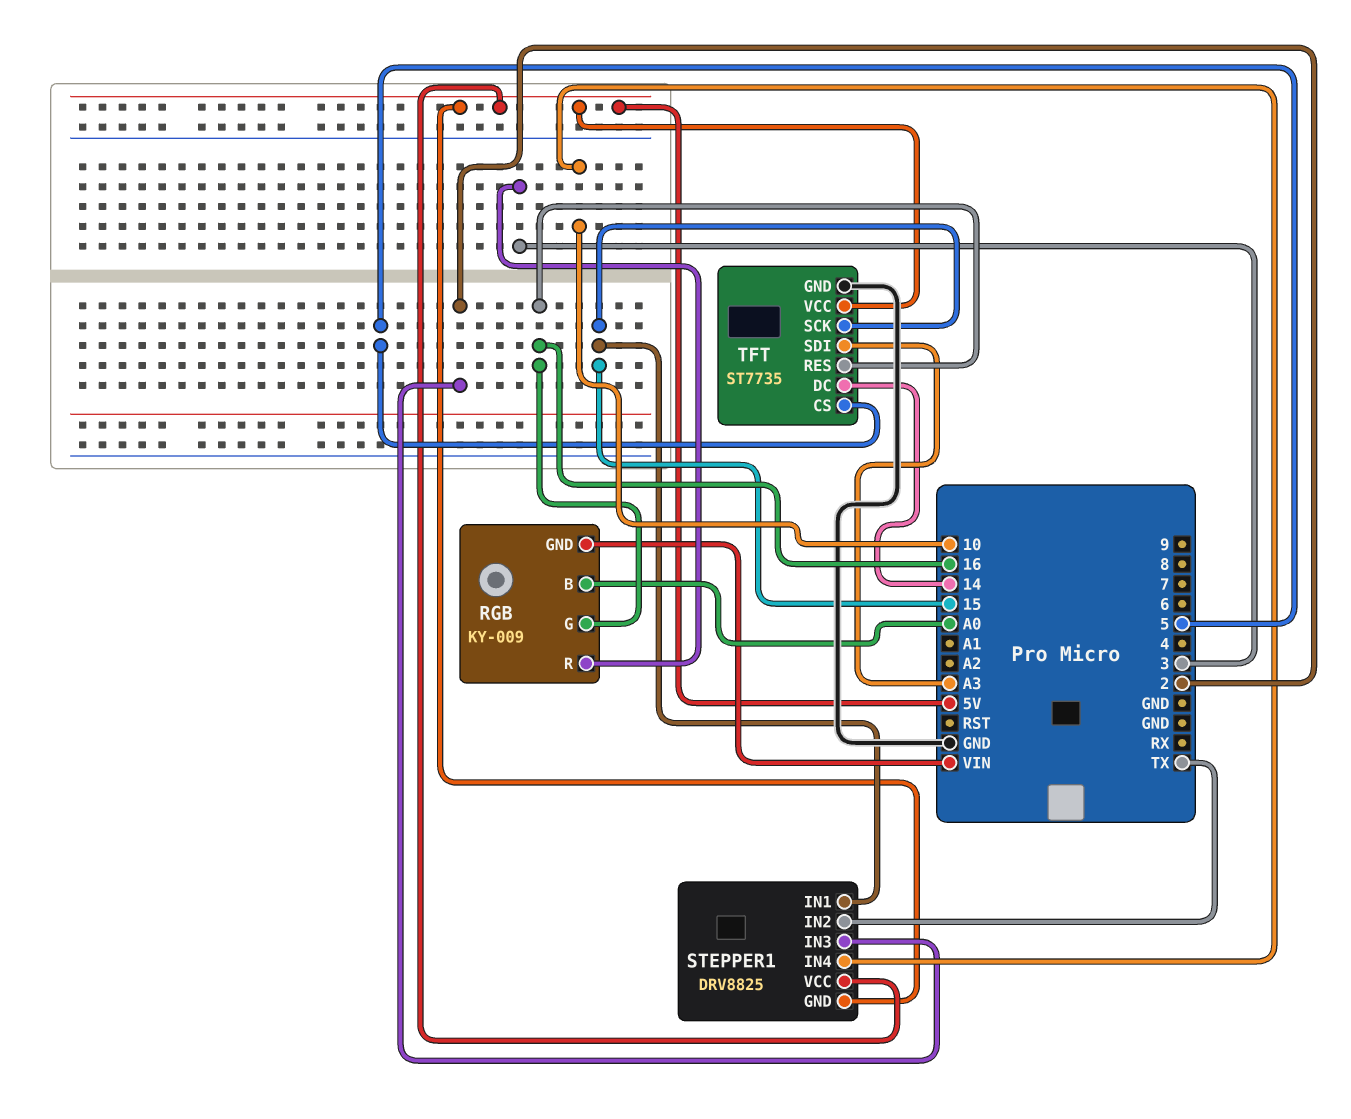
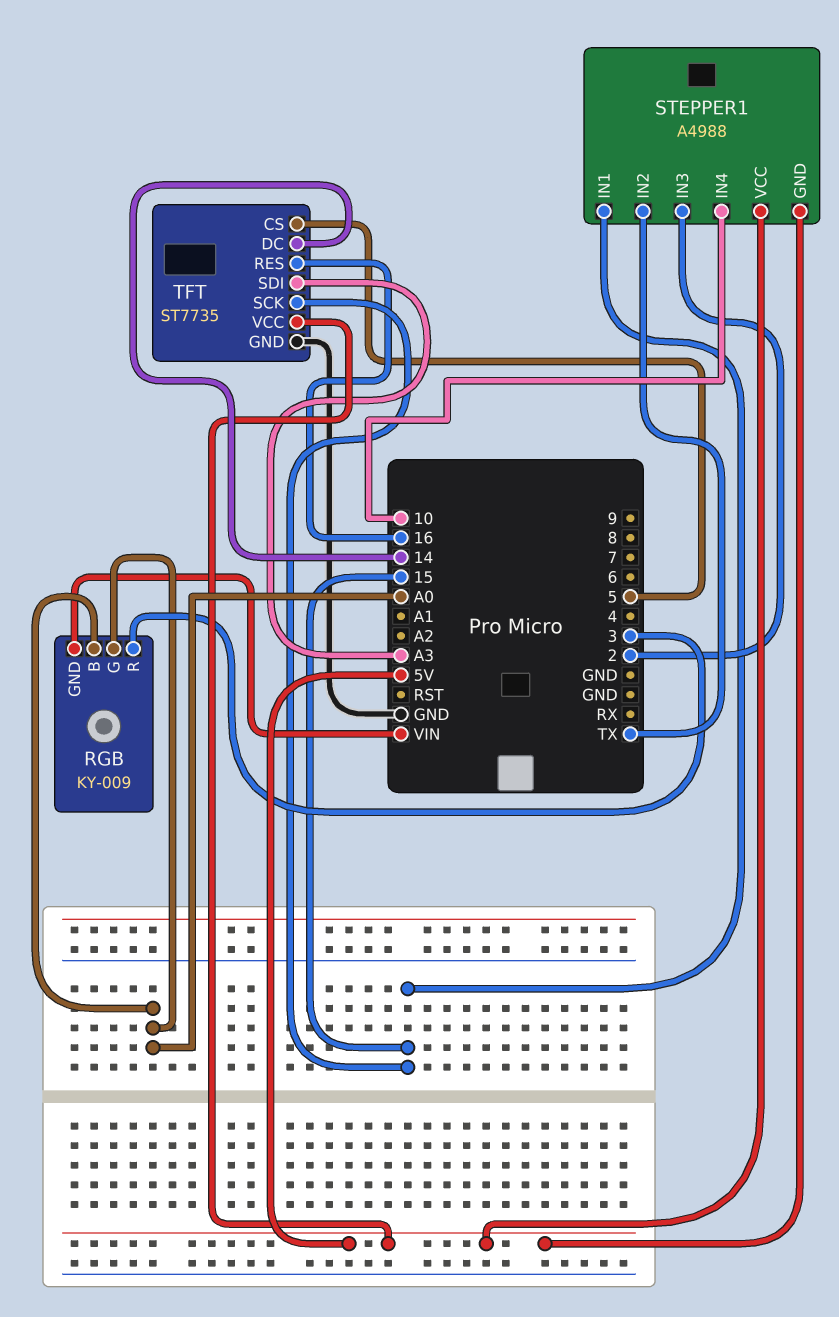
RGB pin G: 16 -> A0
STEPPER1: DRV8825 -> A4988

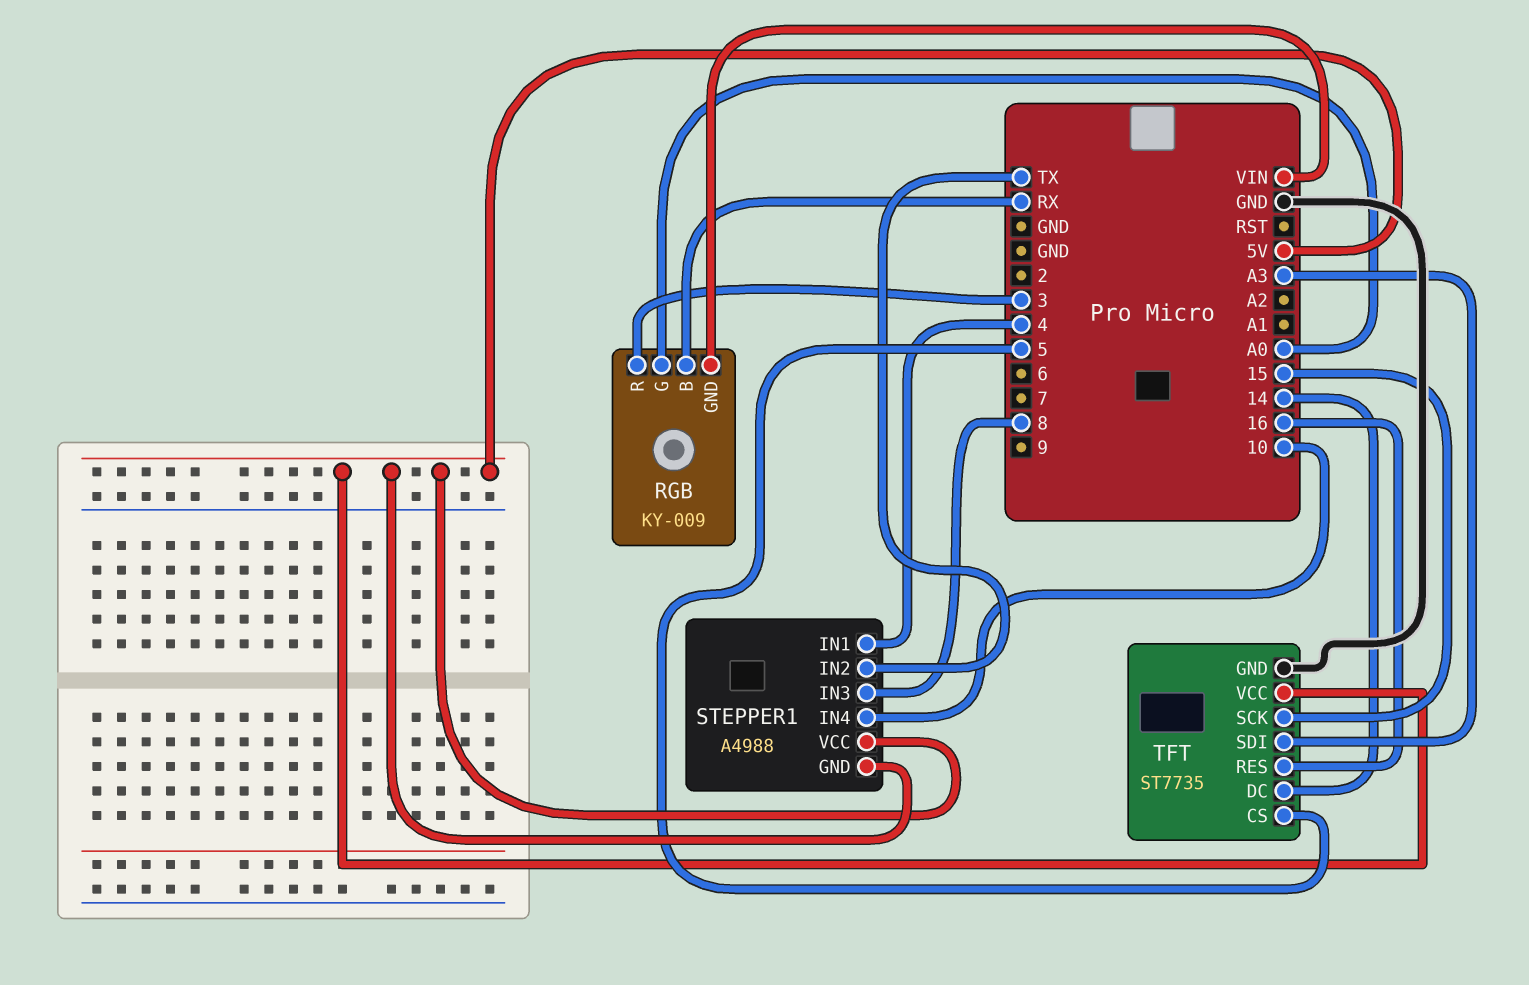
RGB pin B: A0 -> RX
STEPPER1 pin IN1: 15 -> 4
STEPPER1 pin IN3: 2 -> 8

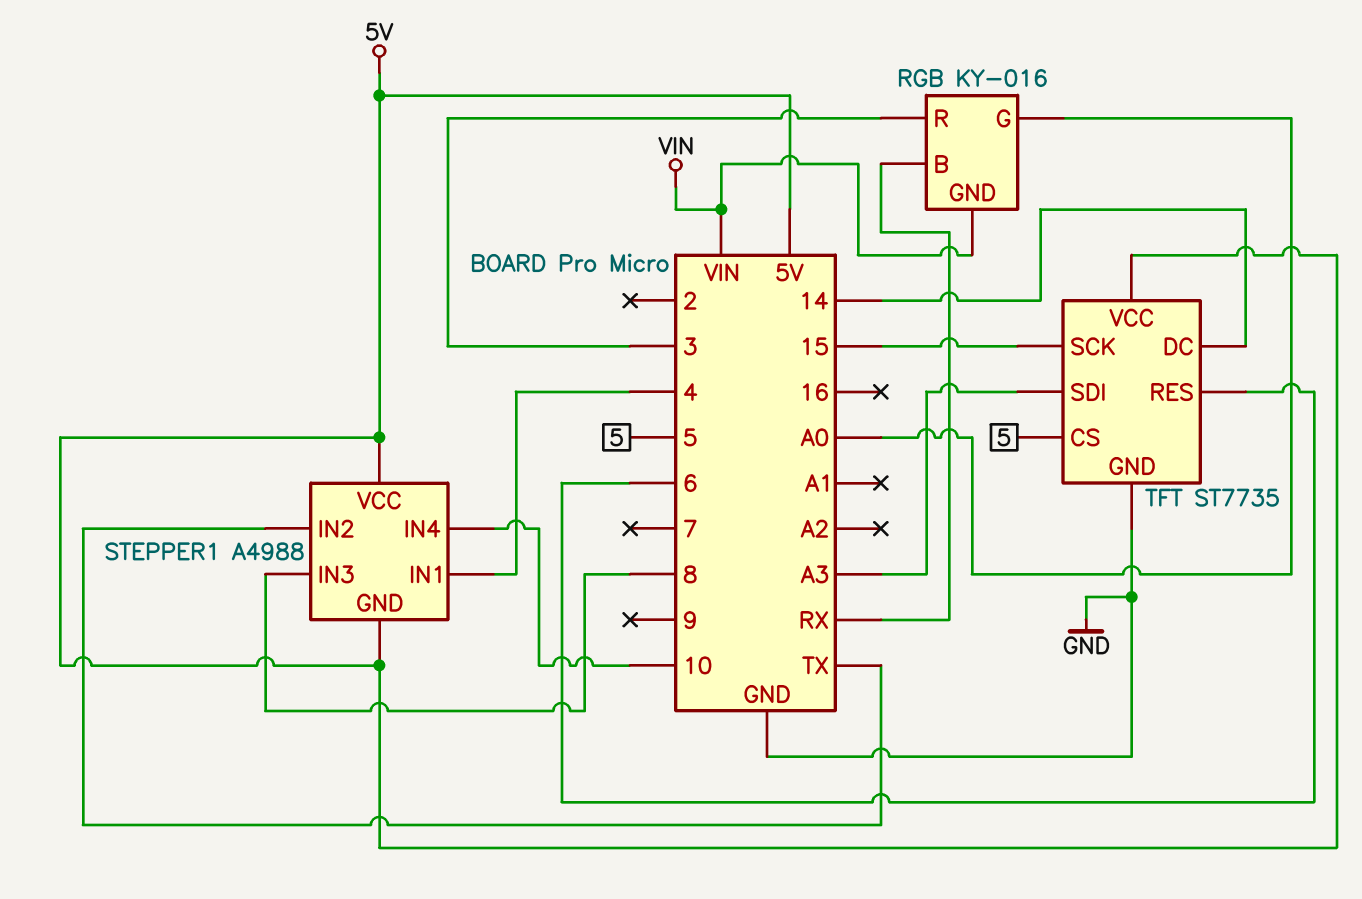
RGB: KY-009 -> KY-016
TFT pin RES: 16 -> 6

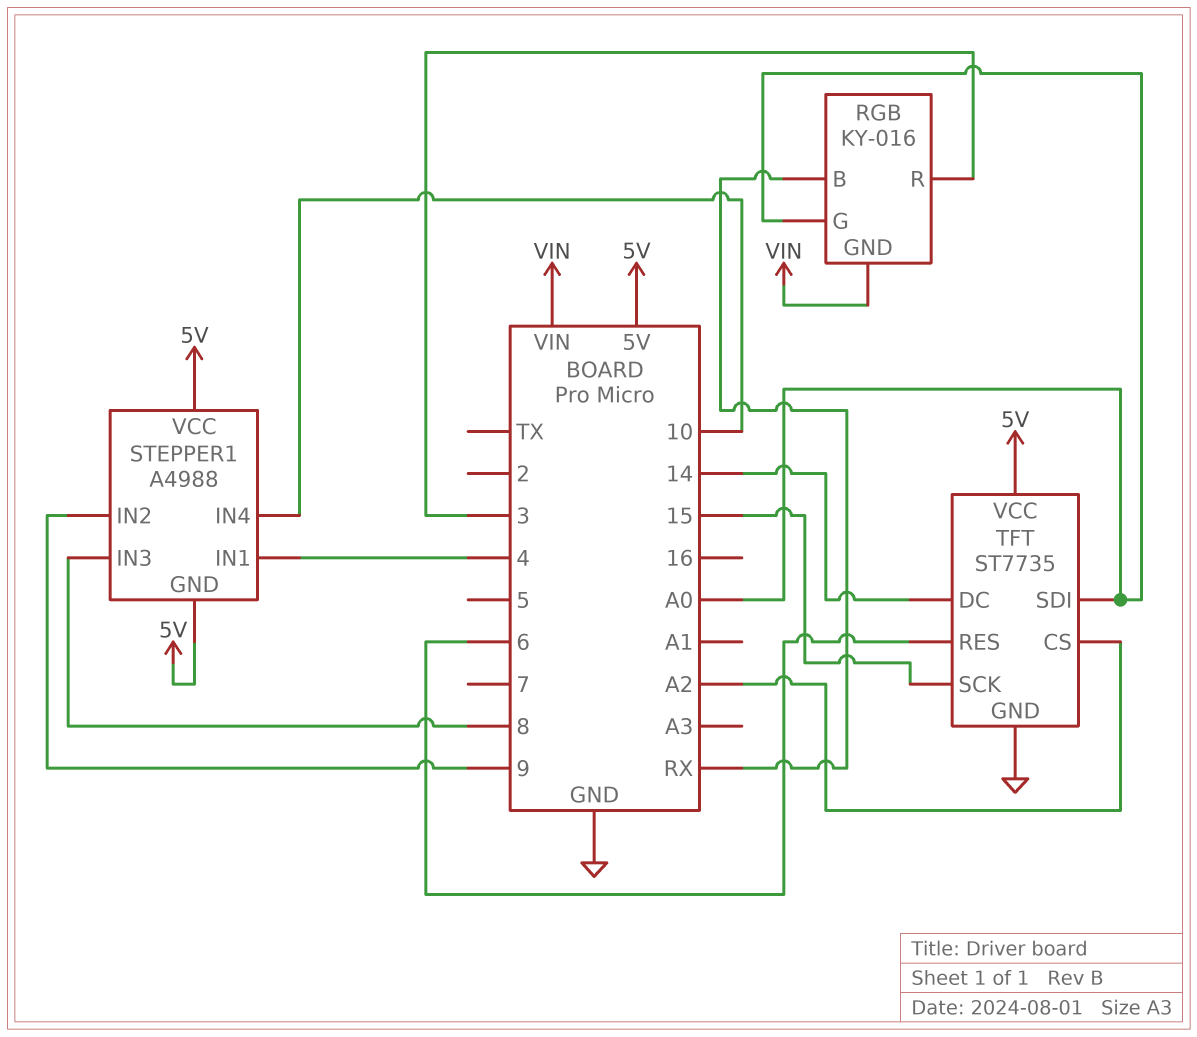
STEPPER1 pin IN2: TX -> 9
TFT pin CS: 5 -> A2
TFT pin SDI: A3 -> A0

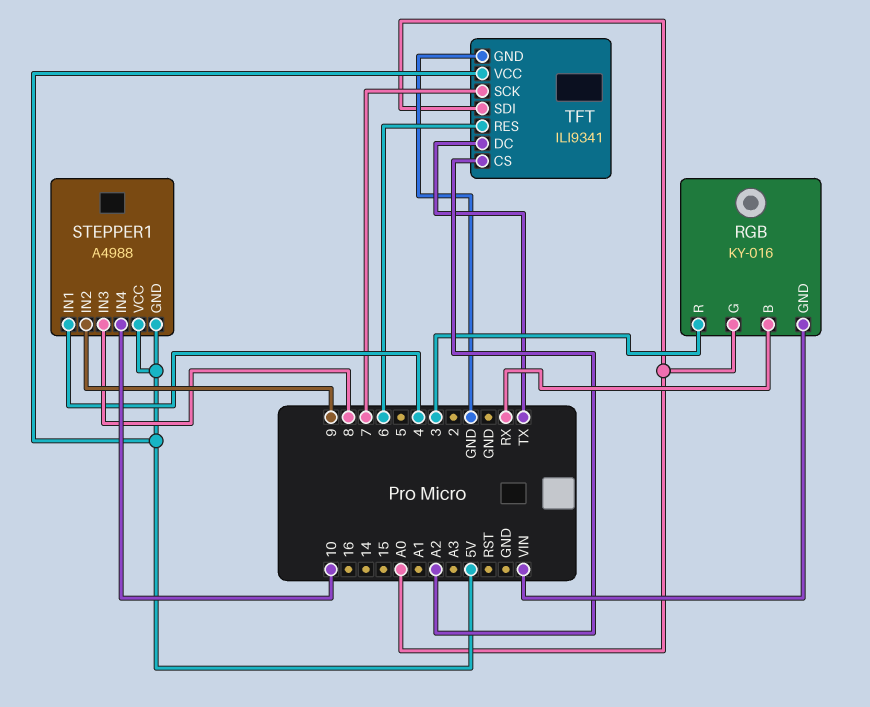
TFT: ST7735 -> ILI9341
TFT pin DC: 14 -> TX
TFT pin SCK: 15 -> 7

